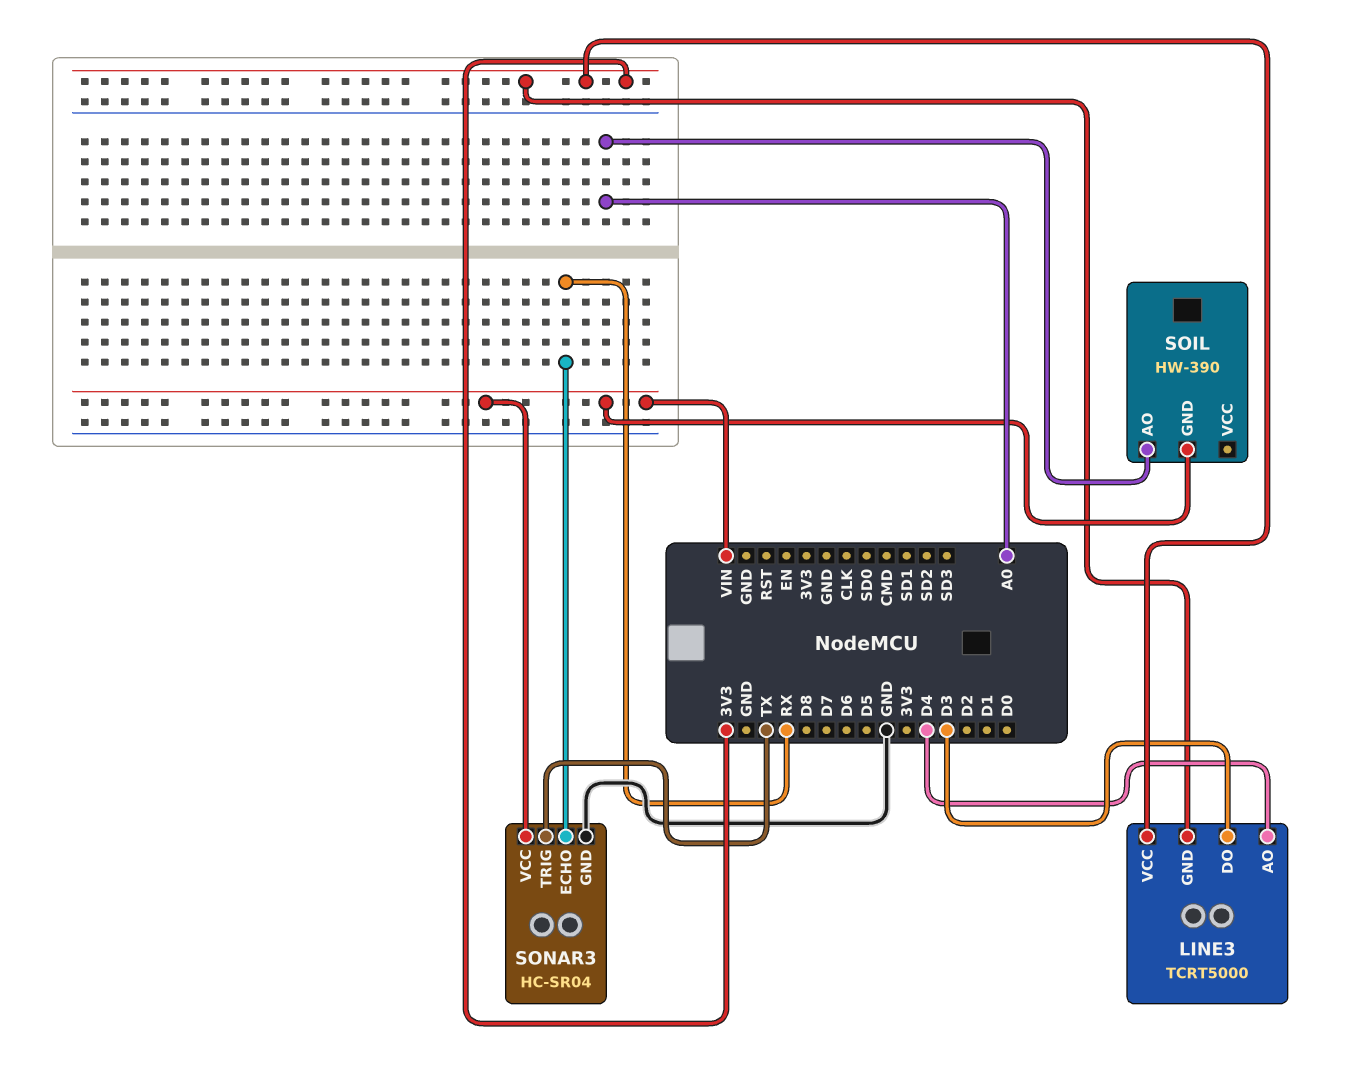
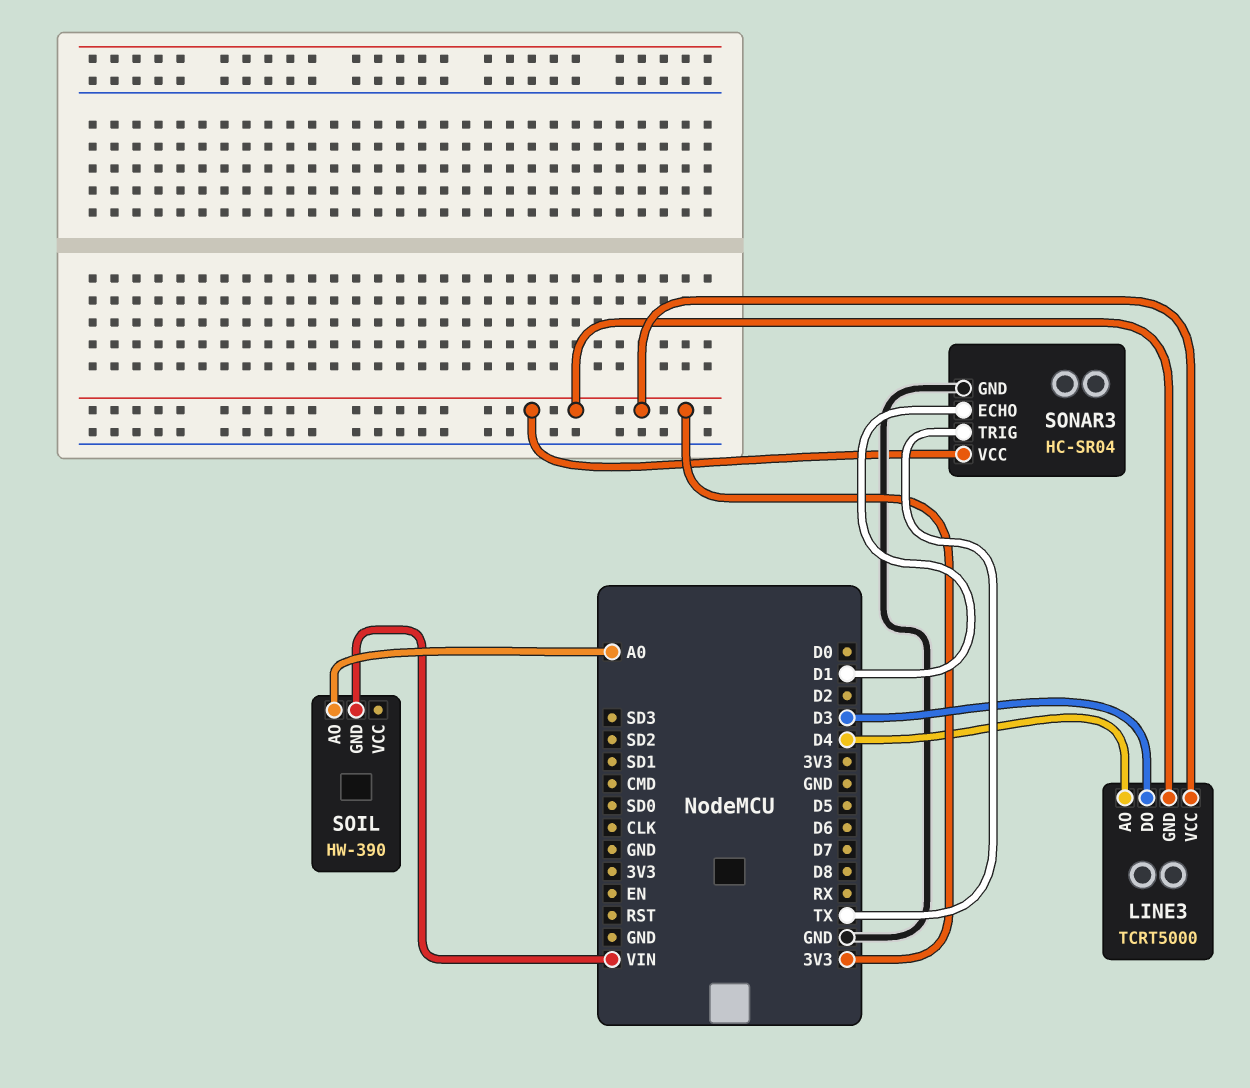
SONAR3 pin ECHO: RX -> D1
SONAR3 pin VCC: VIN -> 3V3

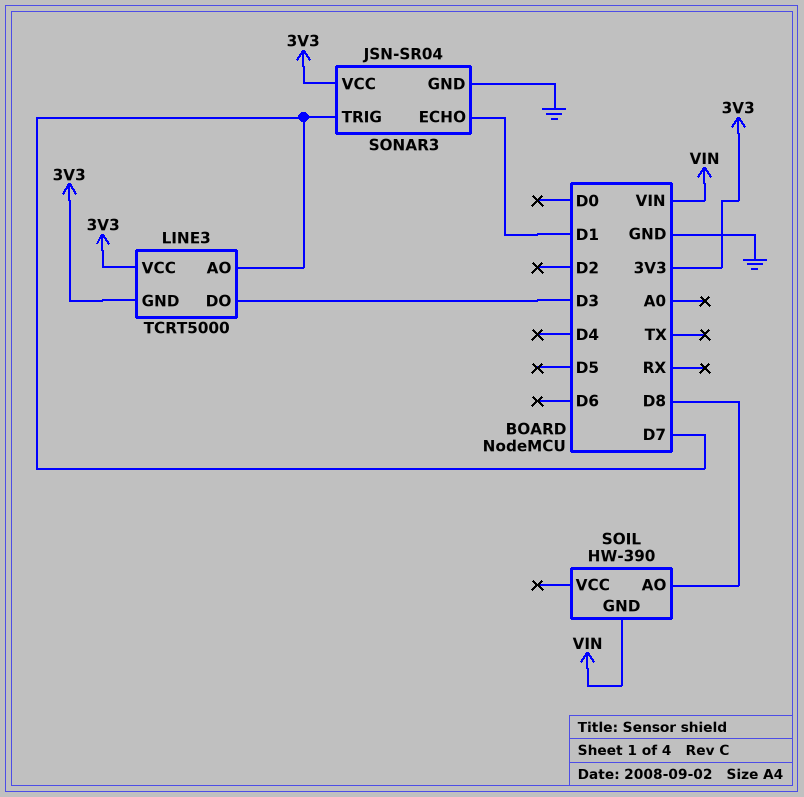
LINE3 pin AO: D4 -> D7
SOIL pin AO: A0 -> D8
SONAR3: HC-SR04 -> JSN-SR04
SONAR3 pin TRIG: TX -> D7

